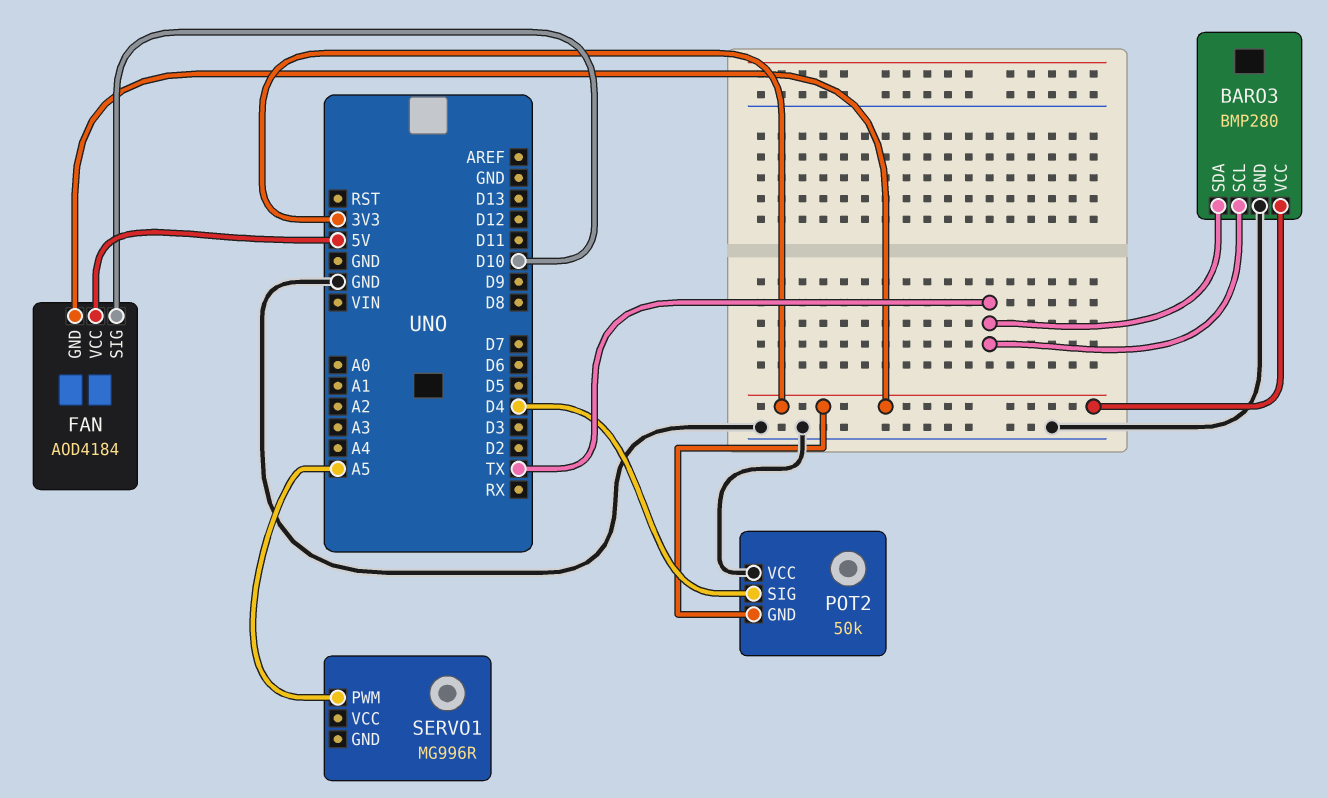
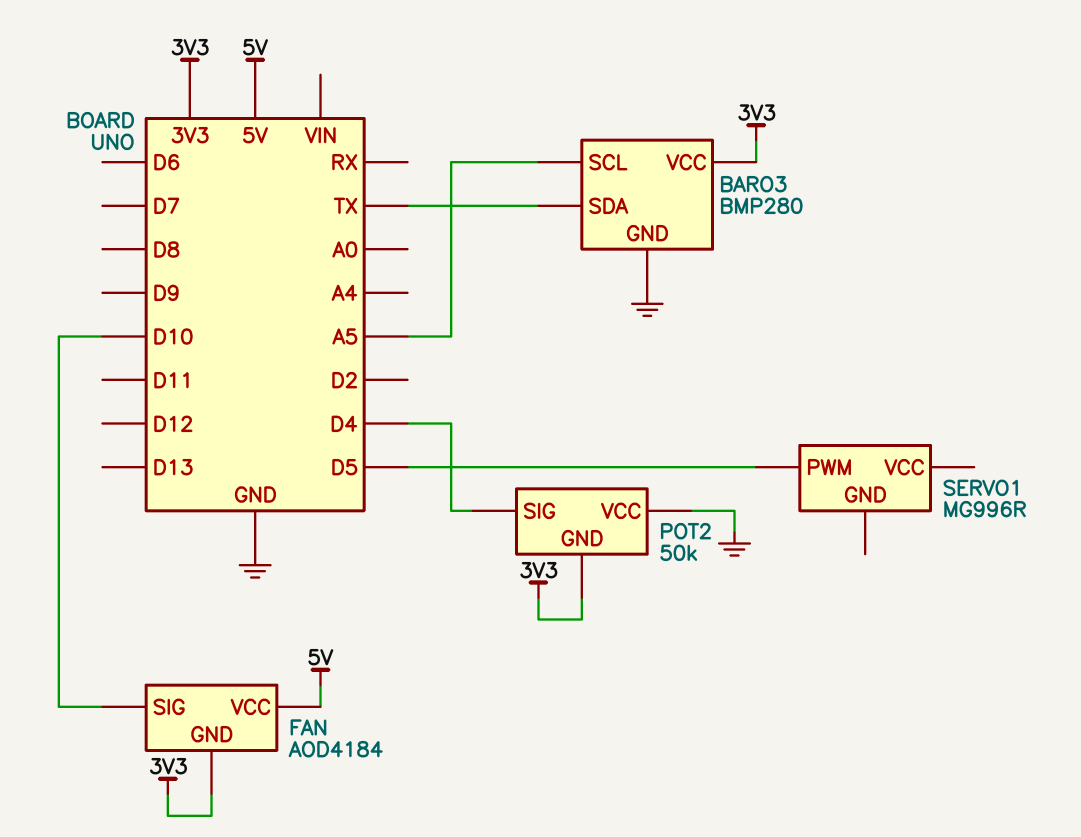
BARO3 pin SCL: TX -> A5
SERVO1 pin PWM: A5 -> D5

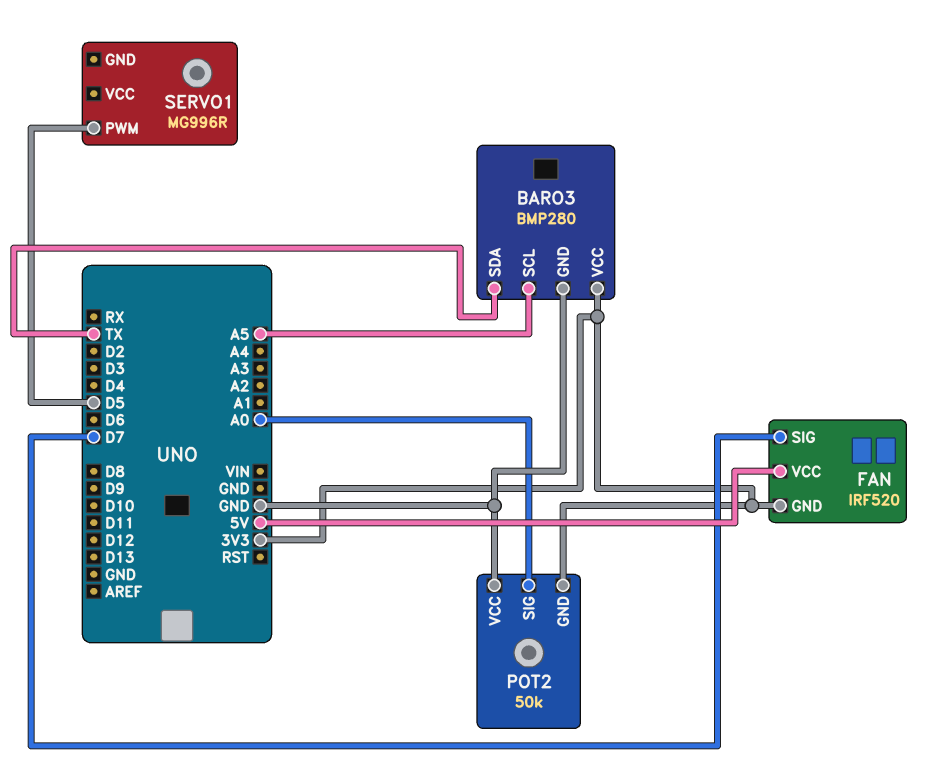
FAN: AOD4184 -> IRF520
FAN pin SIG: D10 -> D7
POT2 pin SIG: D4 -> A0

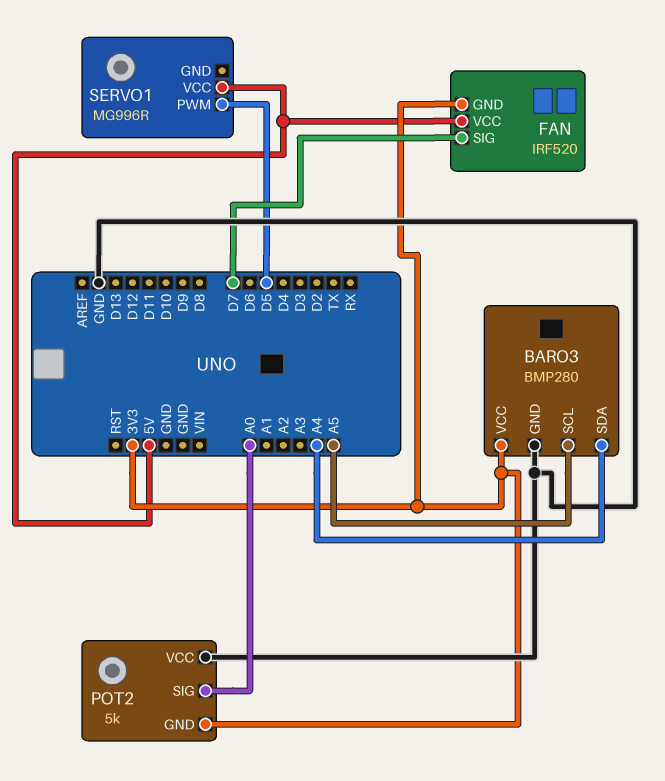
BARO3 pin SDA: TX -> A4
POT2: 50k -> 5k
SERVO1 pin VCC: none -> 5V

